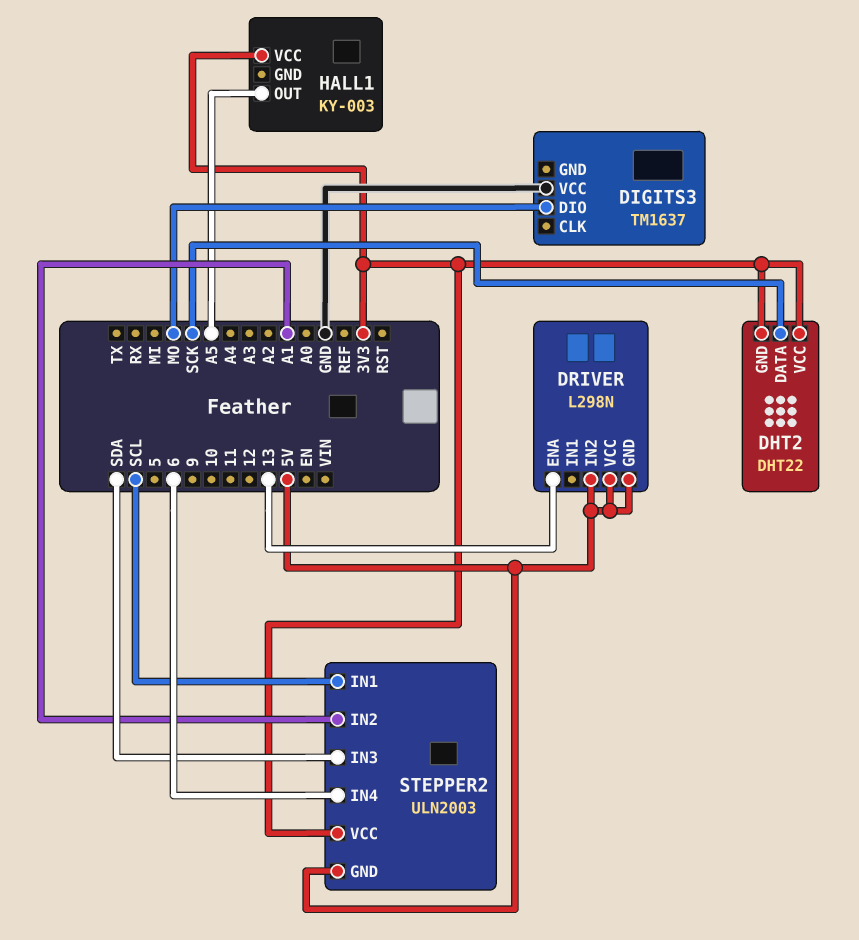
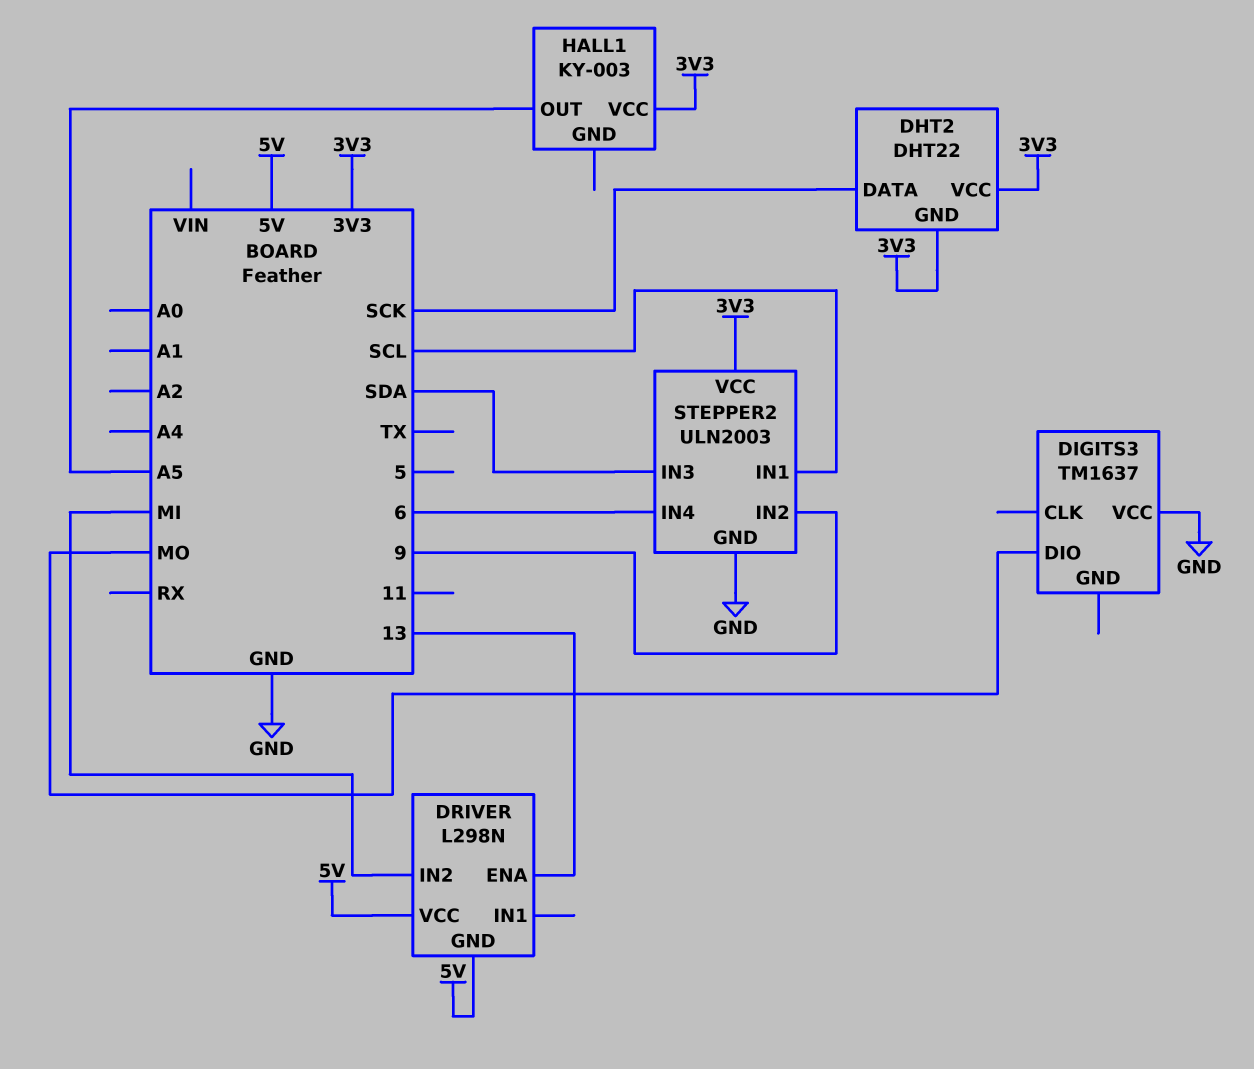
DRIVER pin IN2: 5V -> MI
STEPPER2 pin GND: 5V -> GND
STEPPER2 pin IN2: A1 -> 9

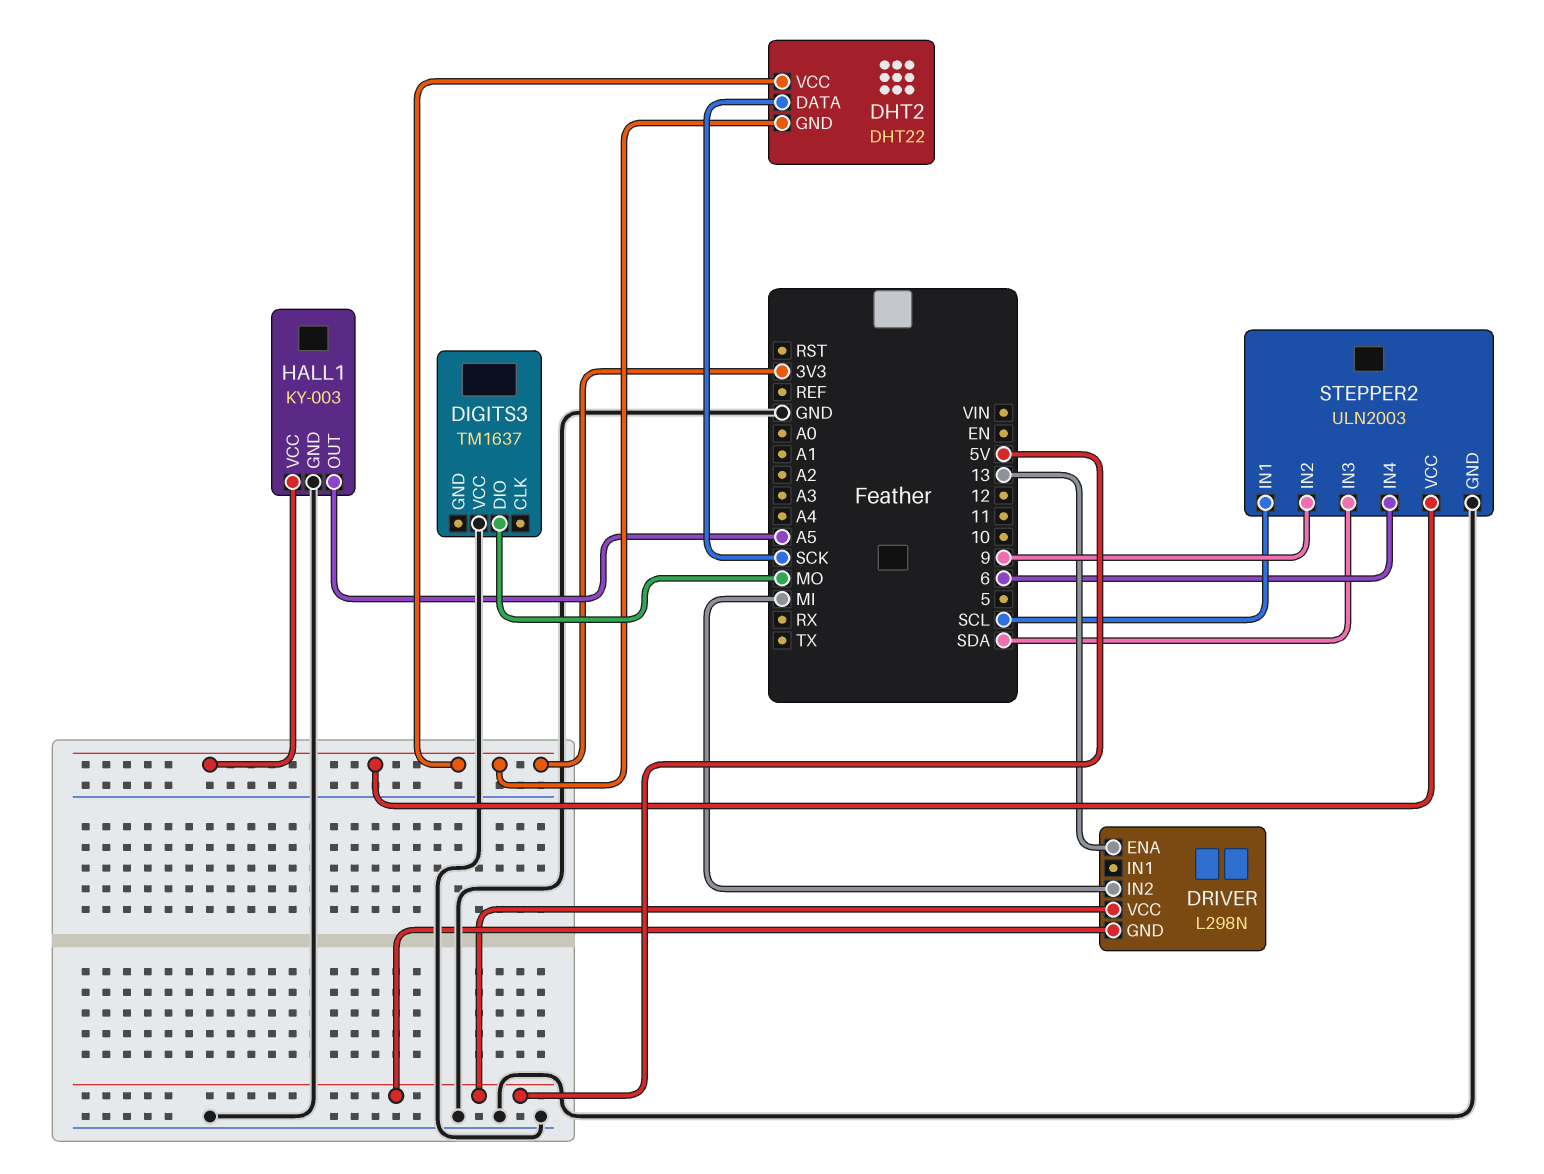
HALL1 pin GND: none -> GND

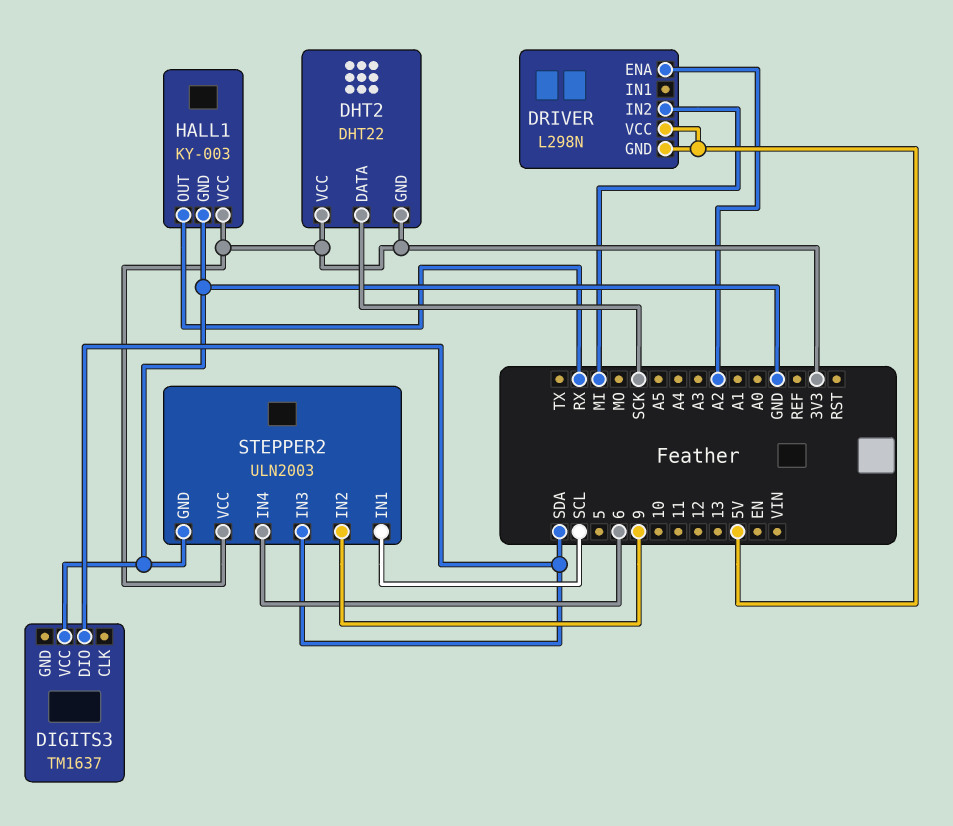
DIGITS3 pin DIO: MO -> SDA
DRIVER pin ENA: 13 -> A2
HALL1 pin OUT: A5 -> RX

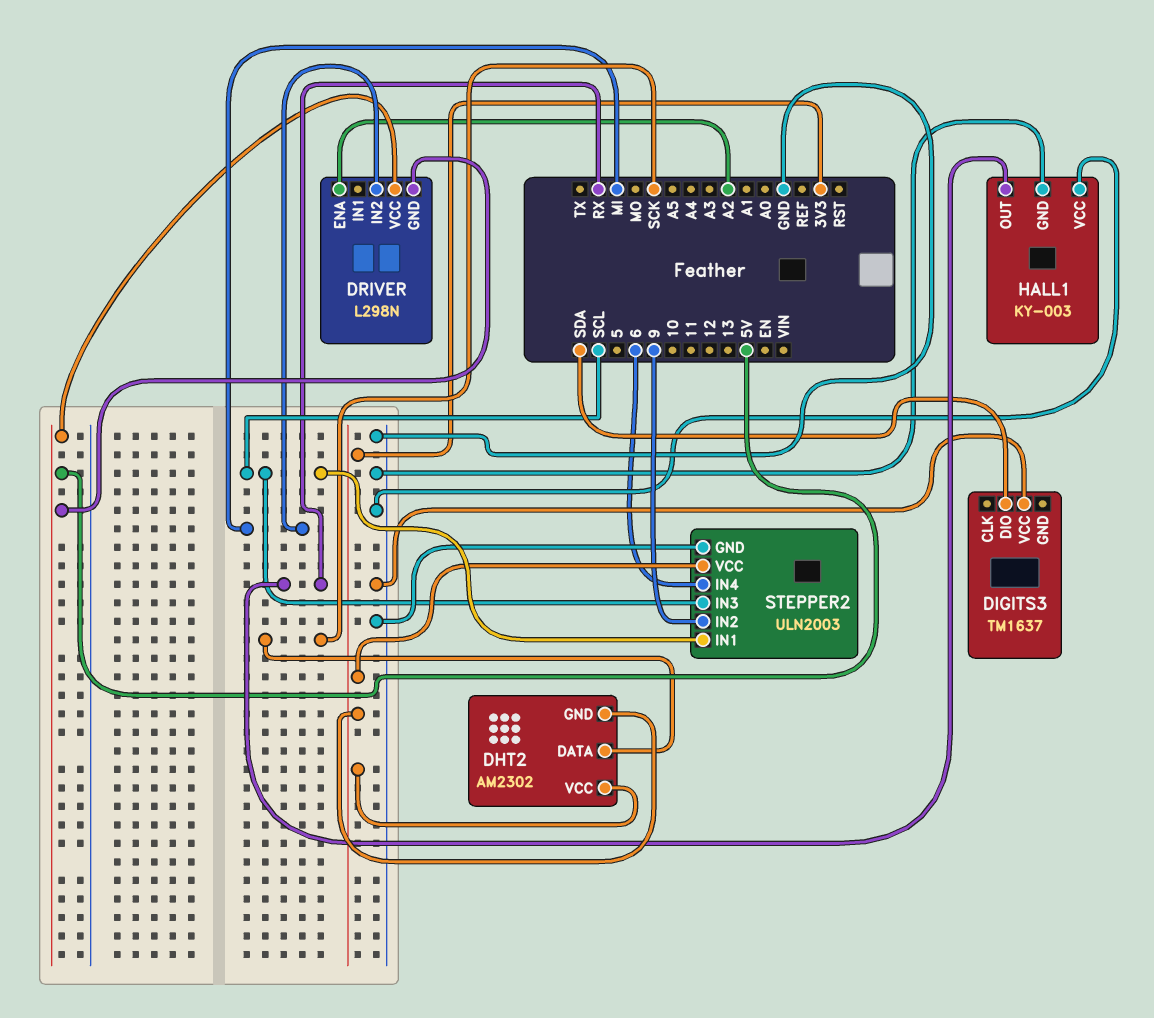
DHT2: DHT22 -> AM2302
HALL1 pin VCC: 3V3 -> GND
STEPPER2 pin IN3: SDA -> SCL

